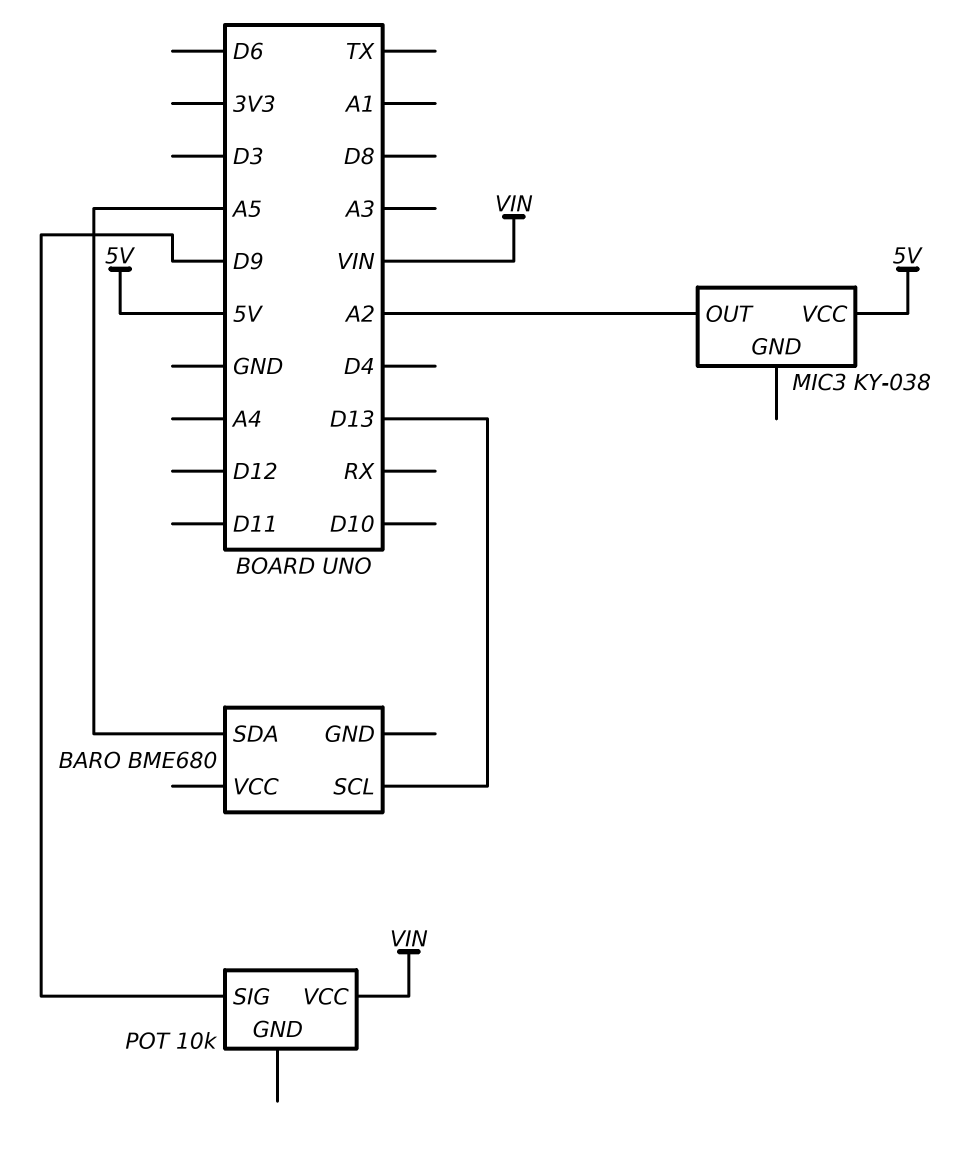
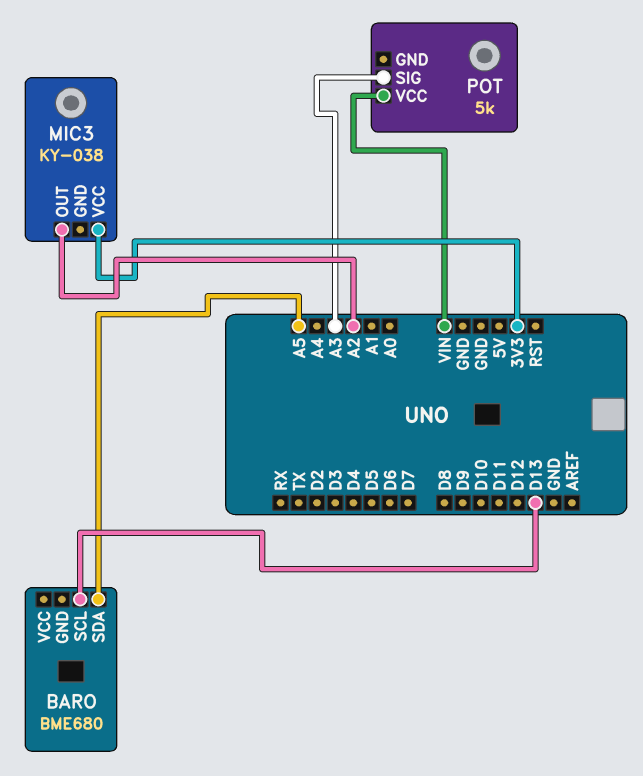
MIC3 pin VCC: 5V -> 3V3
POT: 10k -> 5k
POT pin SIG: D9 -> A3

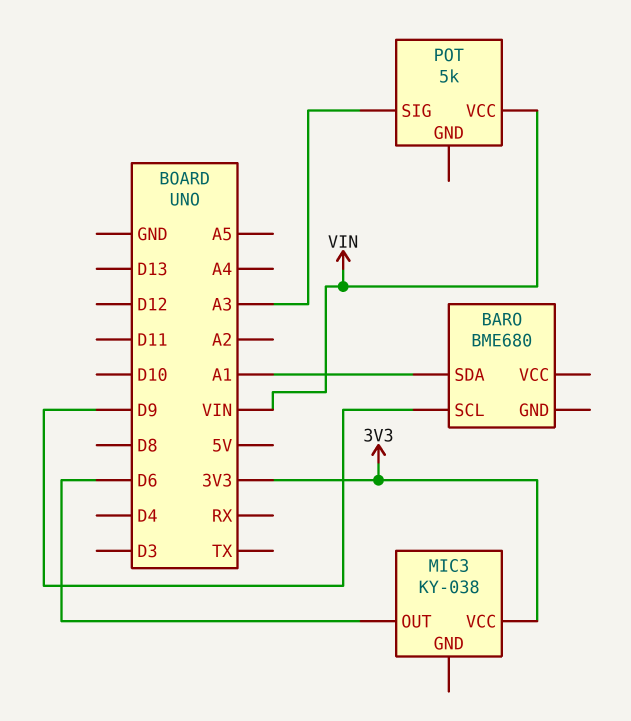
BARO pin SCL: D13 -> D9
BARO pin SDA: A5 -> A1
MIC3 pin OUT: A2 -> D6

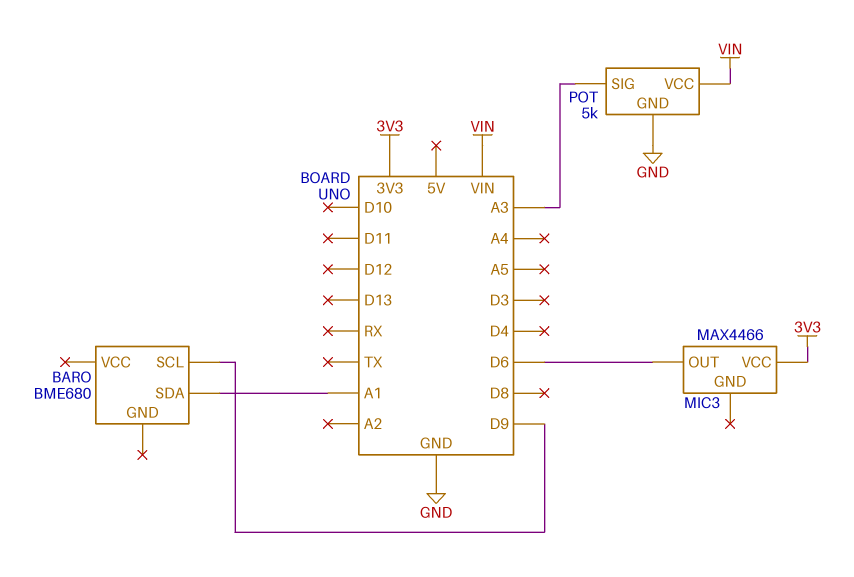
MIC3: KY-038 -> MAX4466
POT pin GND: none -> GND

